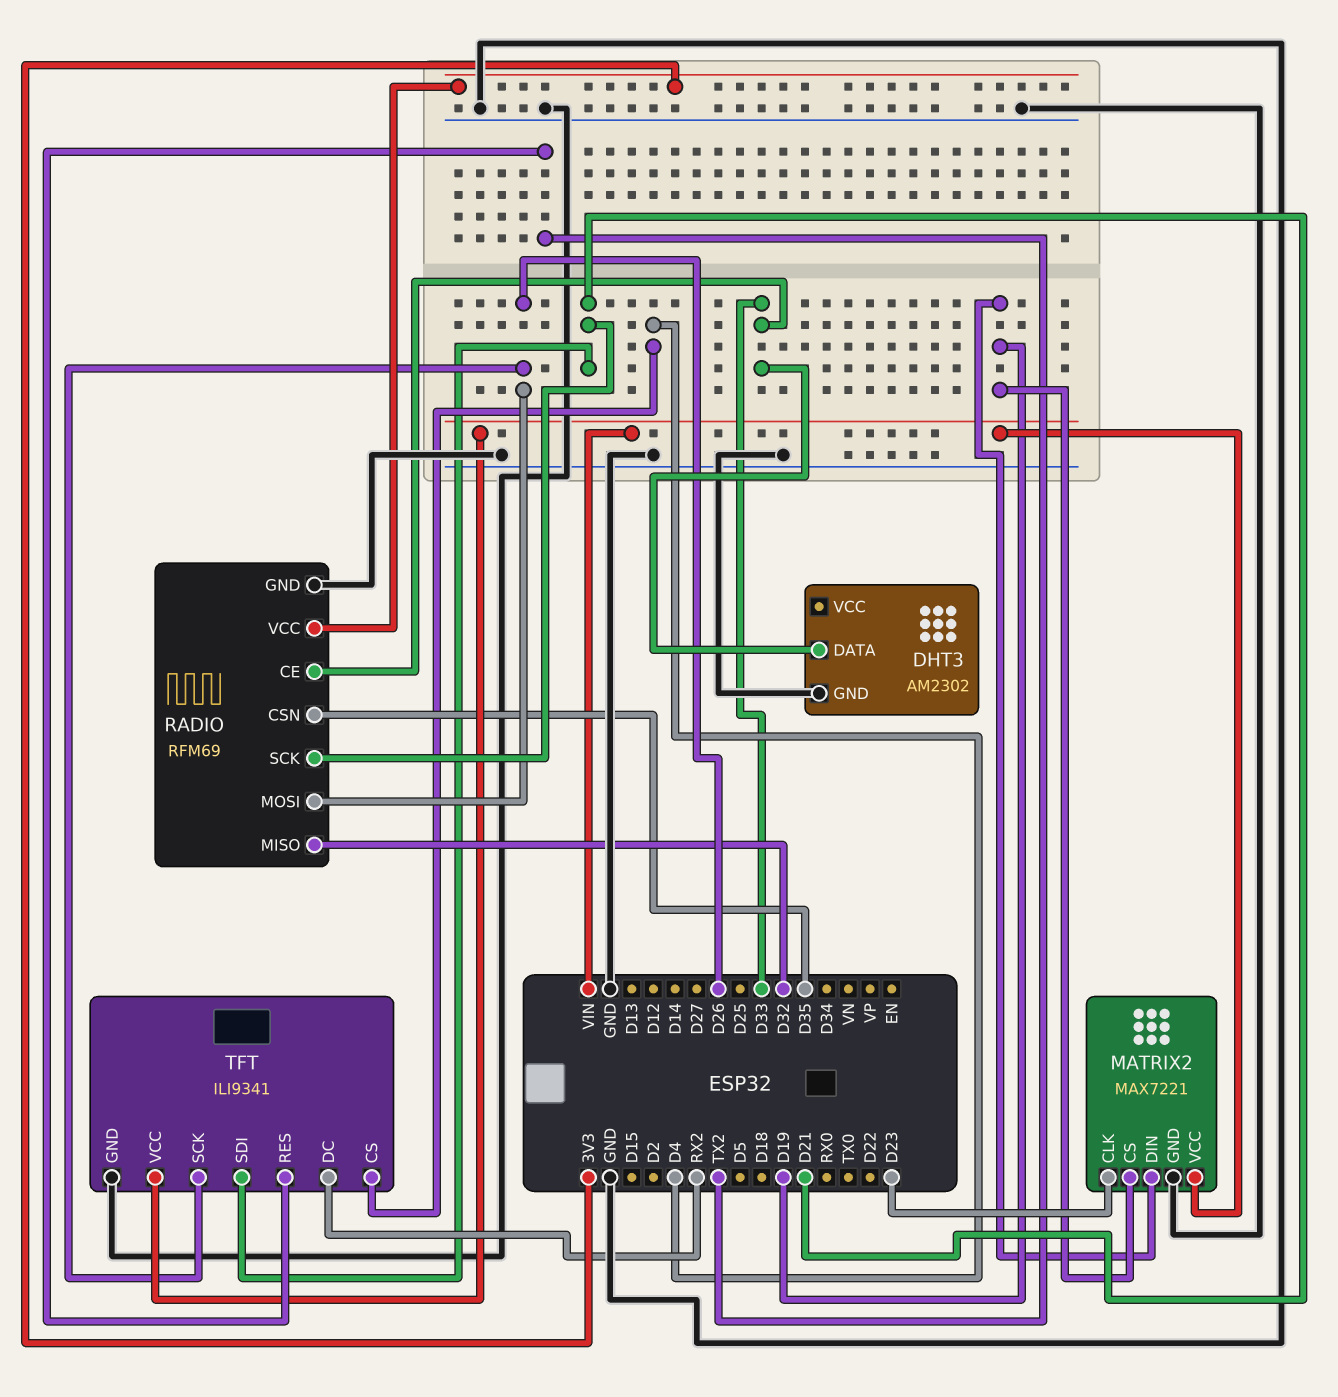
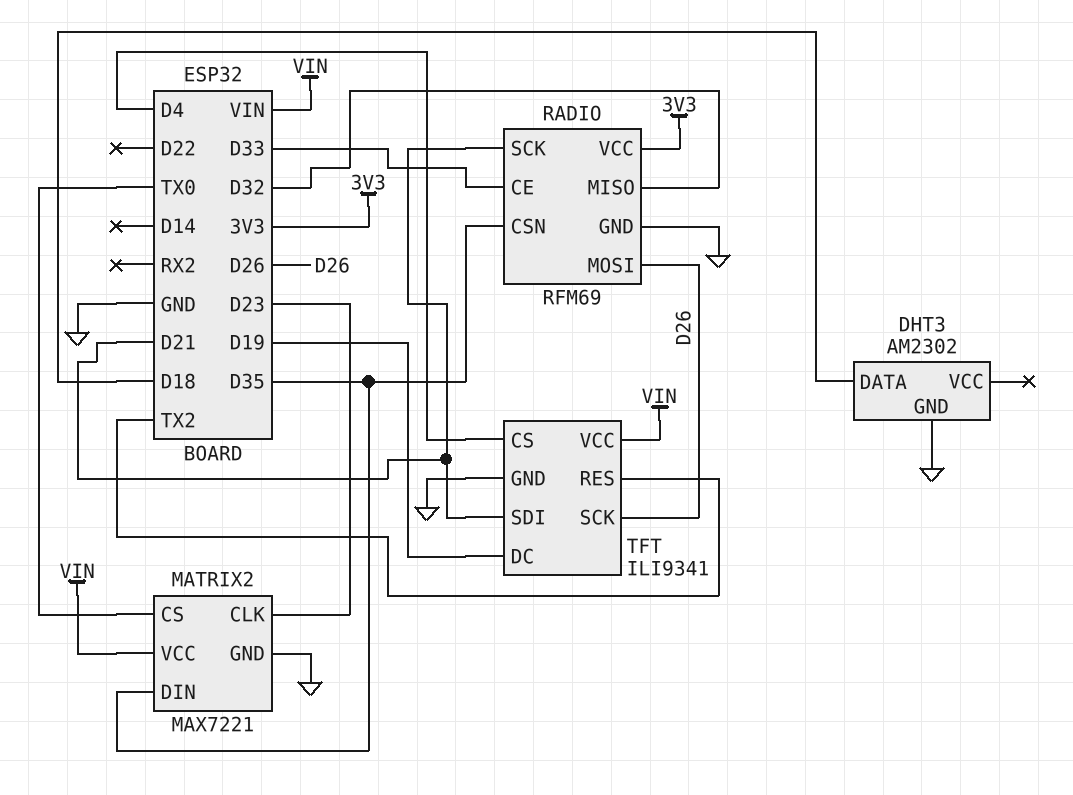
DHT3 pin DATA: D33 -> D18
MATRIX2 pin CS: D19 -> TX0
MATRIX2 pin DIN: D19 -> D35
TFT pin DC: RX2 -> D19

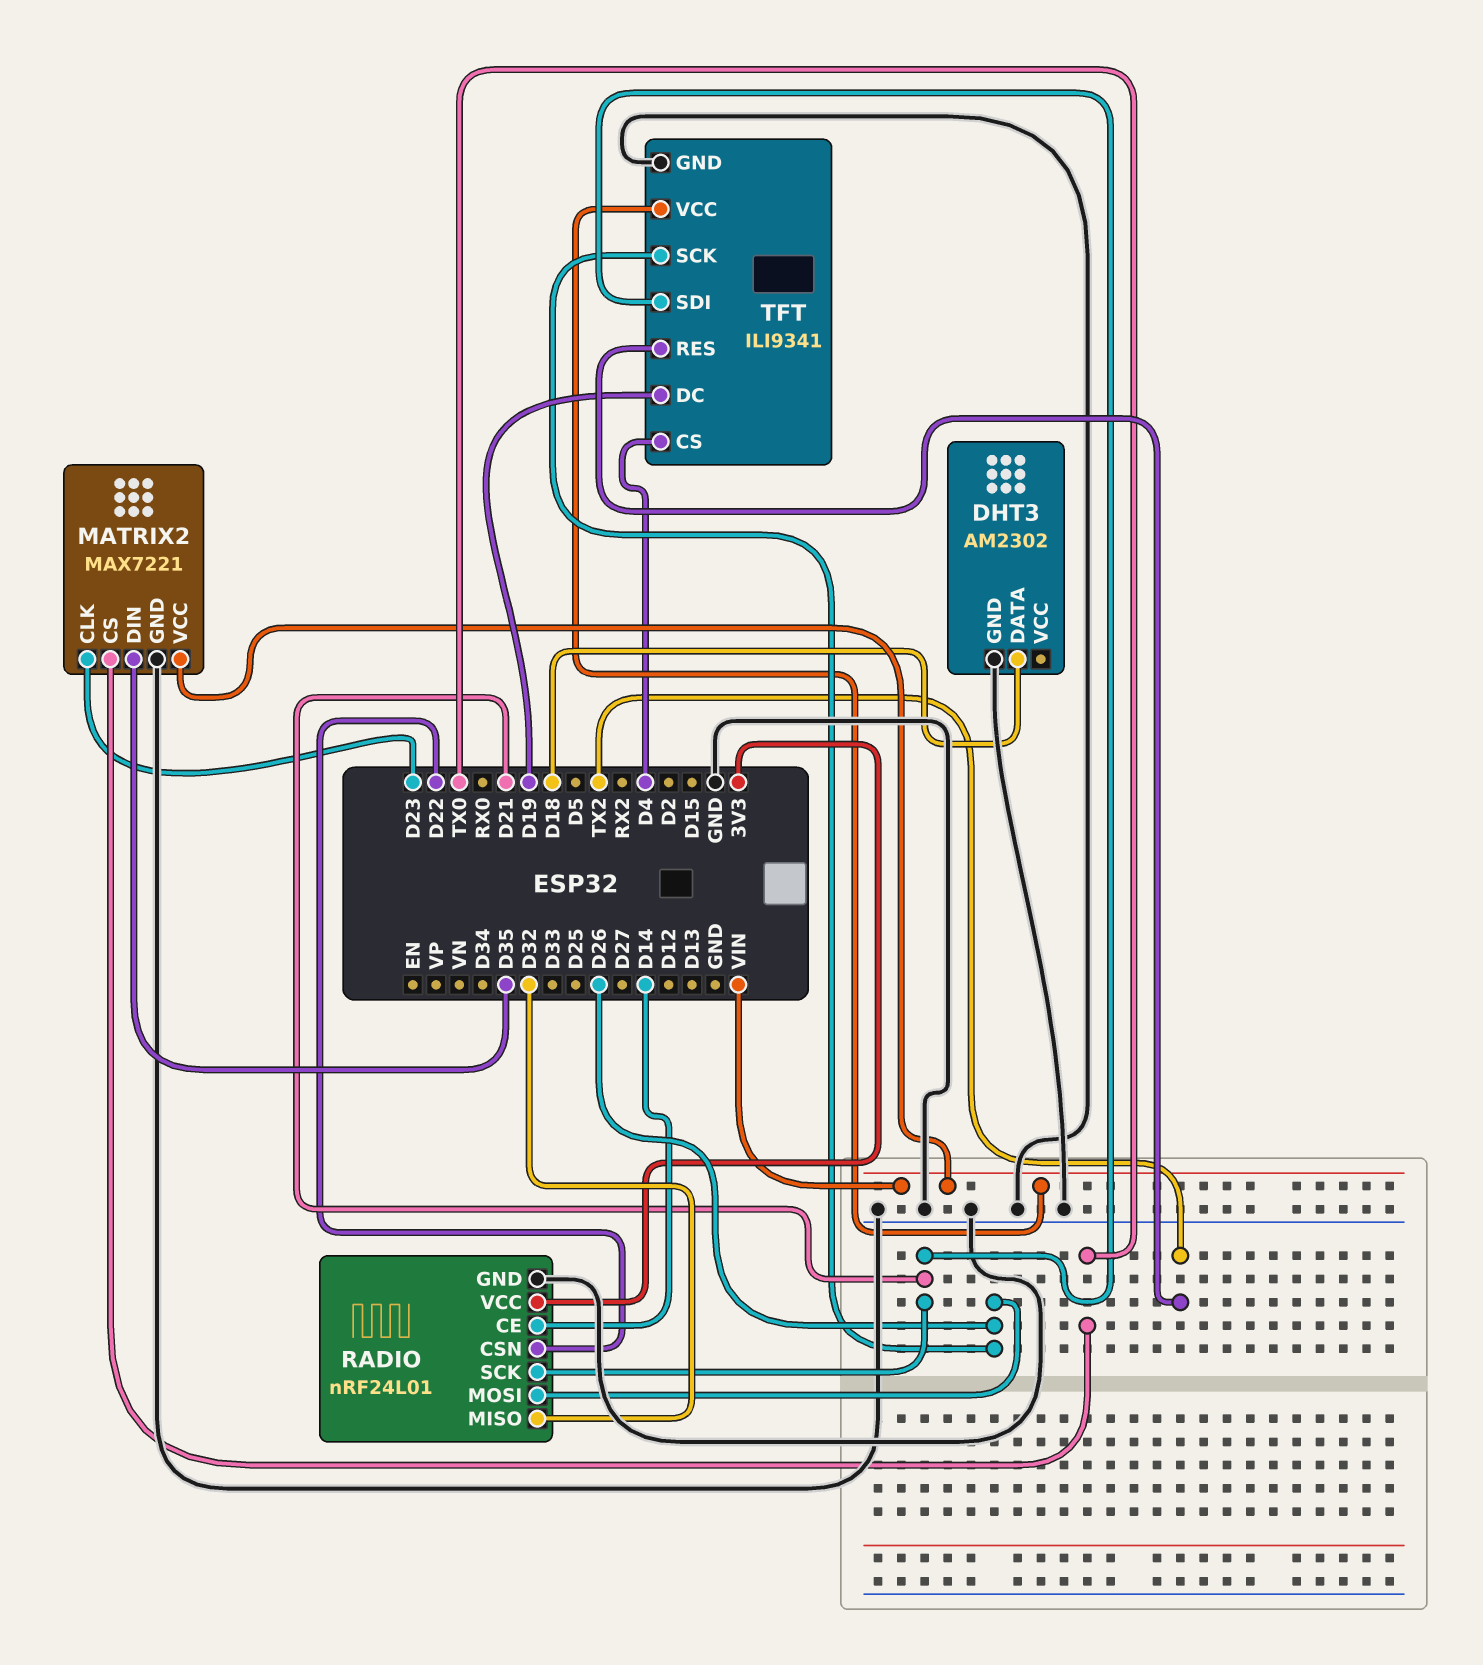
RADIO: RFM69 -> nRF24L01
RADIO pin CE: D33 -> D14
RADIO pin CSN: D35 -> D22

